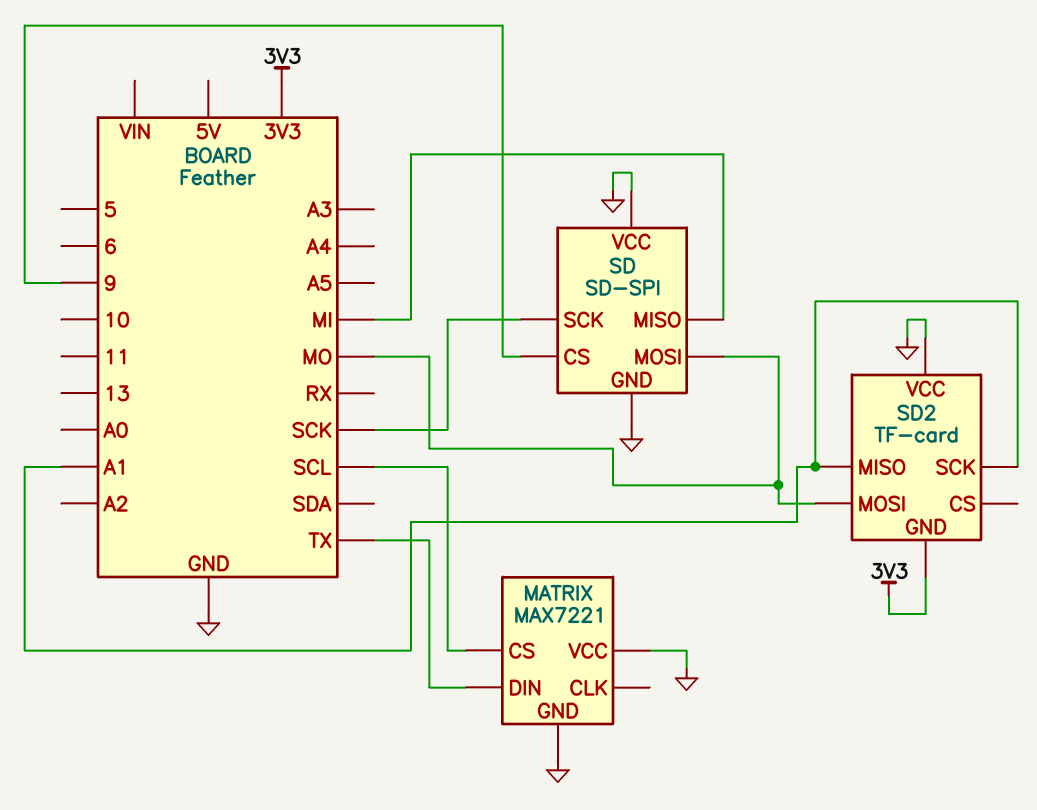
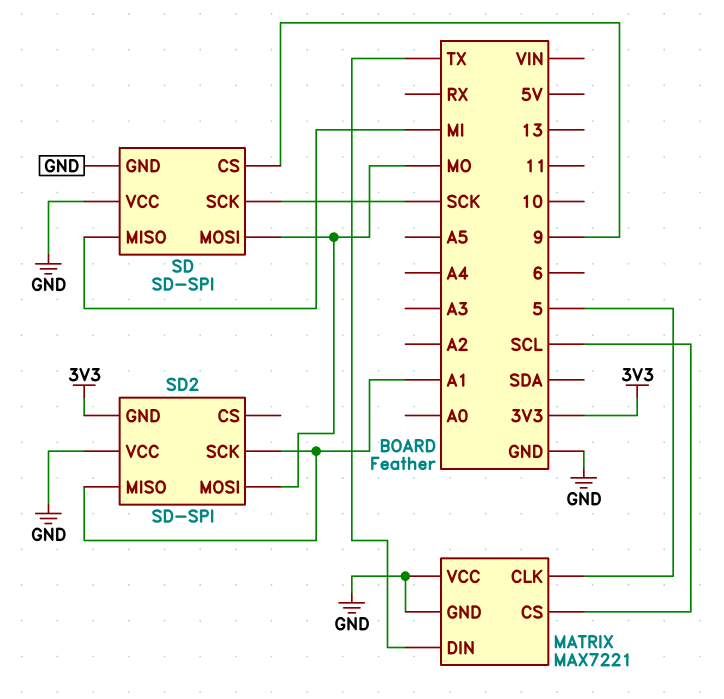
MATRIX pin CLK: none -> 5
SD2: TF-card -> SD-SPI

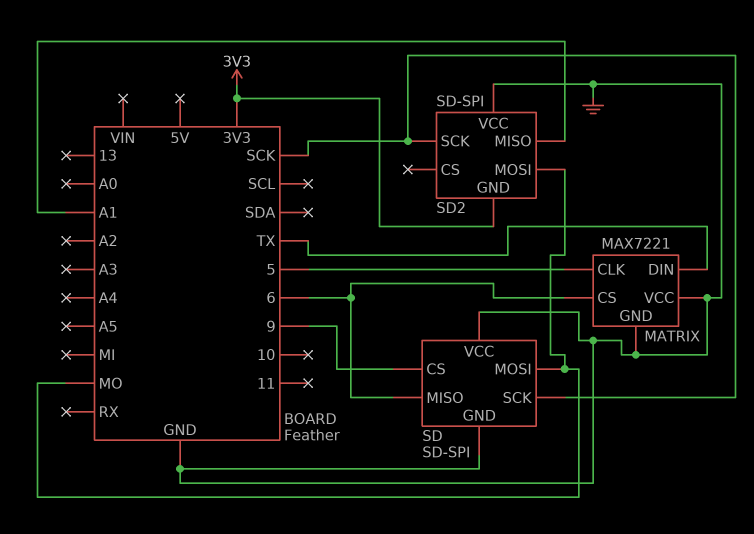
MATRIX pin CS: SCL -> 6
SD pin MISO: MI -> 6
SD2 pin SCK: A1 -> SCK

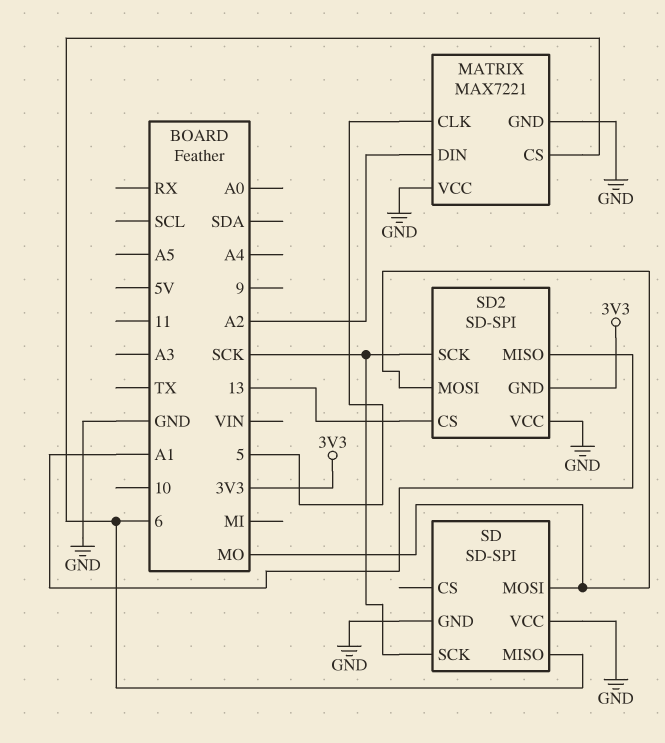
MATRIX pin DIN: TX -> A2
SD pin CS: 9 -> none
SD2 pin CS: none -> 13

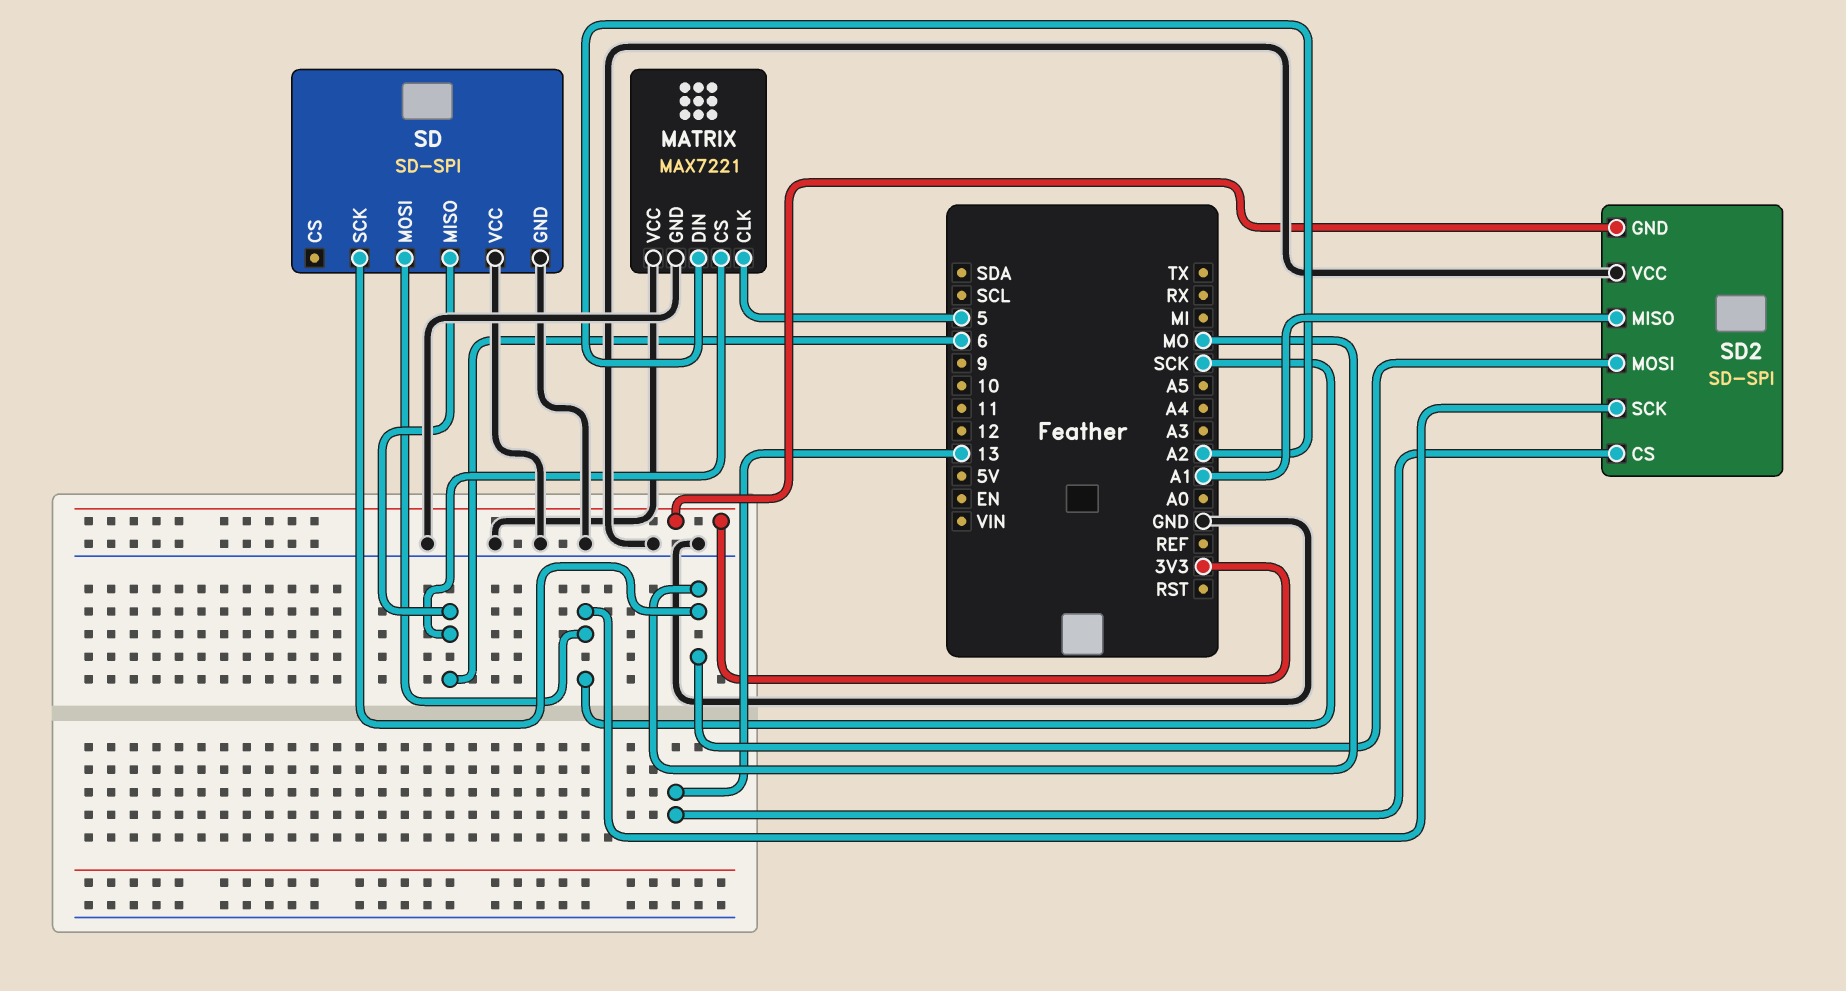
SD pin MOSI: MO -> SCK
SD pin SCK: SCK -> MO

